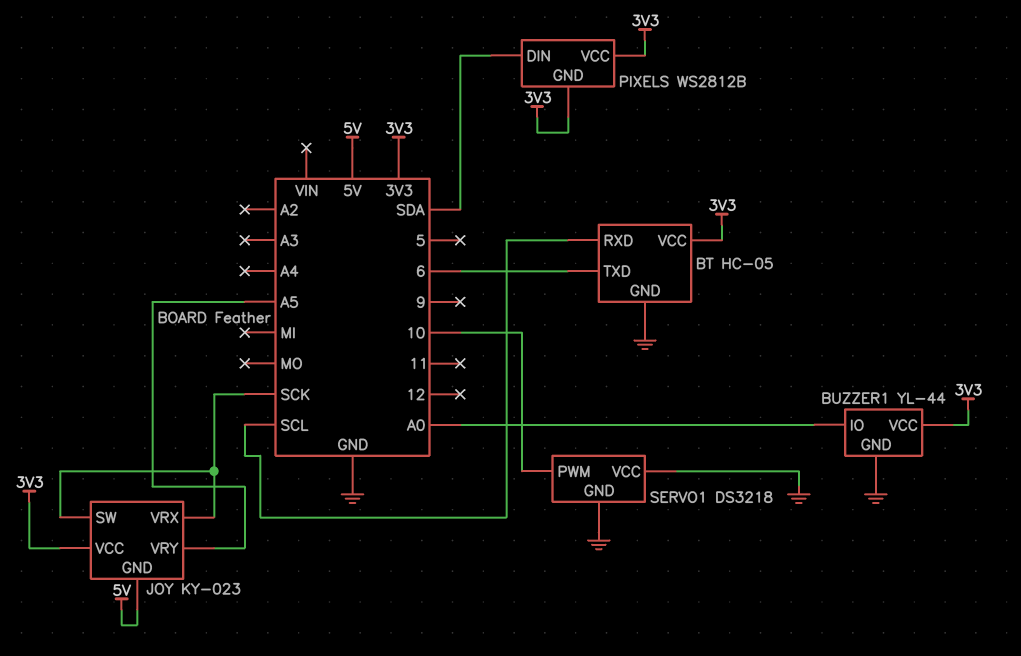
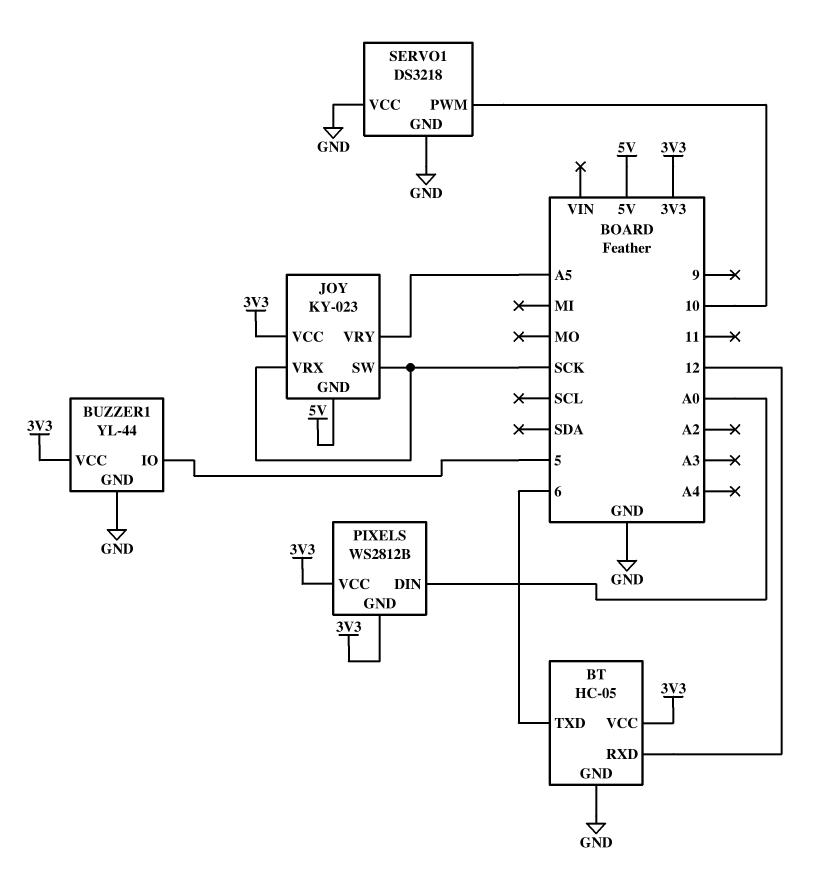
BT pin RXD: SCL -> 12
BUZZER1 pin IO: A0 -> 5
PIXELS pin DIN: SDA -> A0

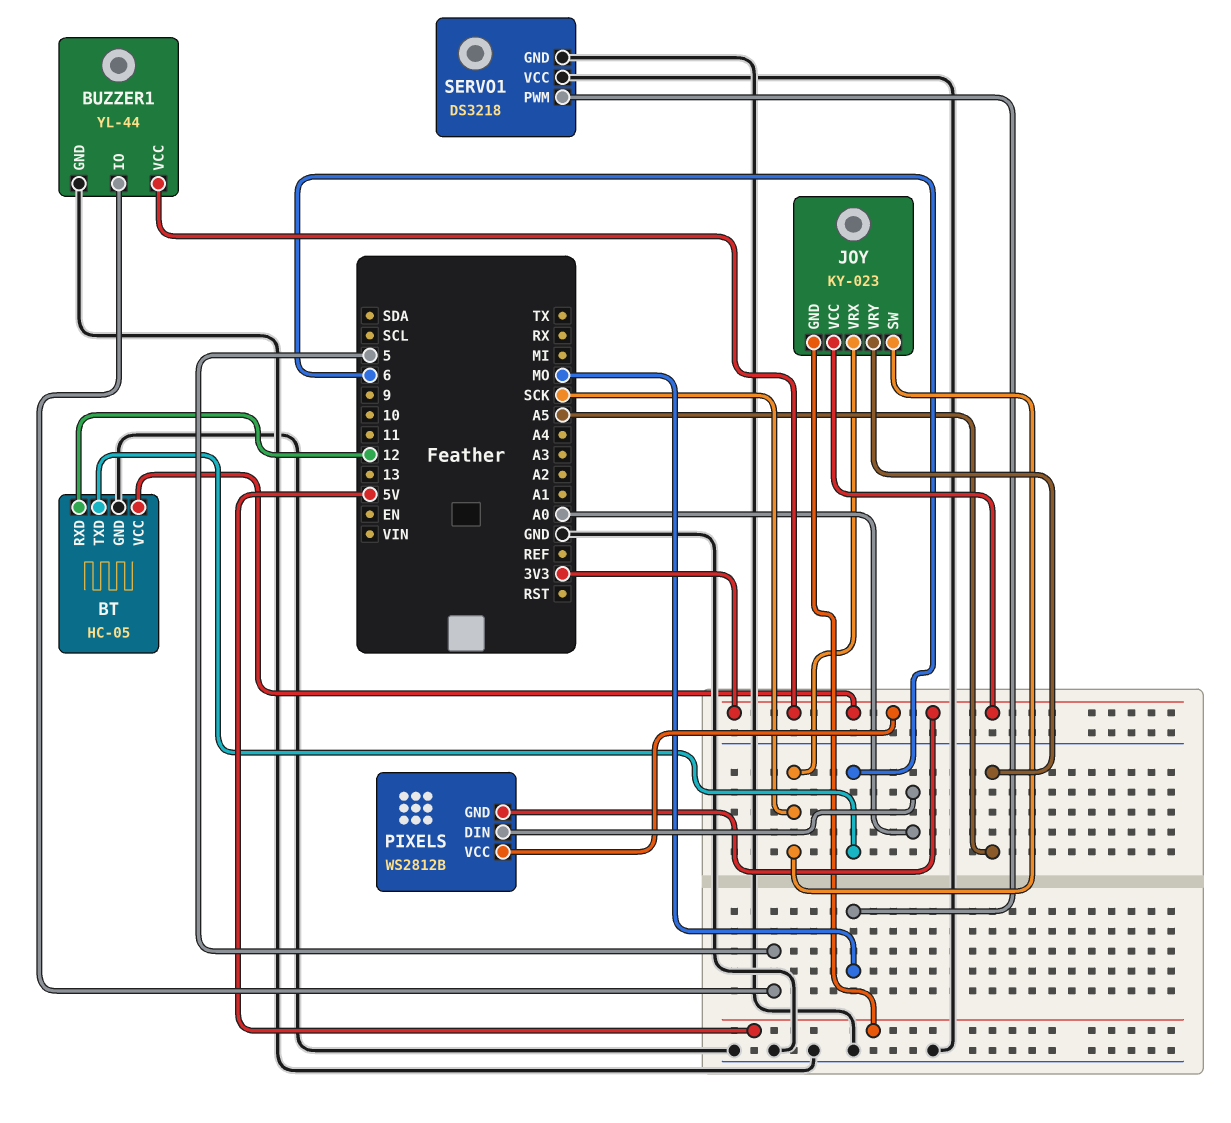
SERVO1 pin PWM: 10 -> MO

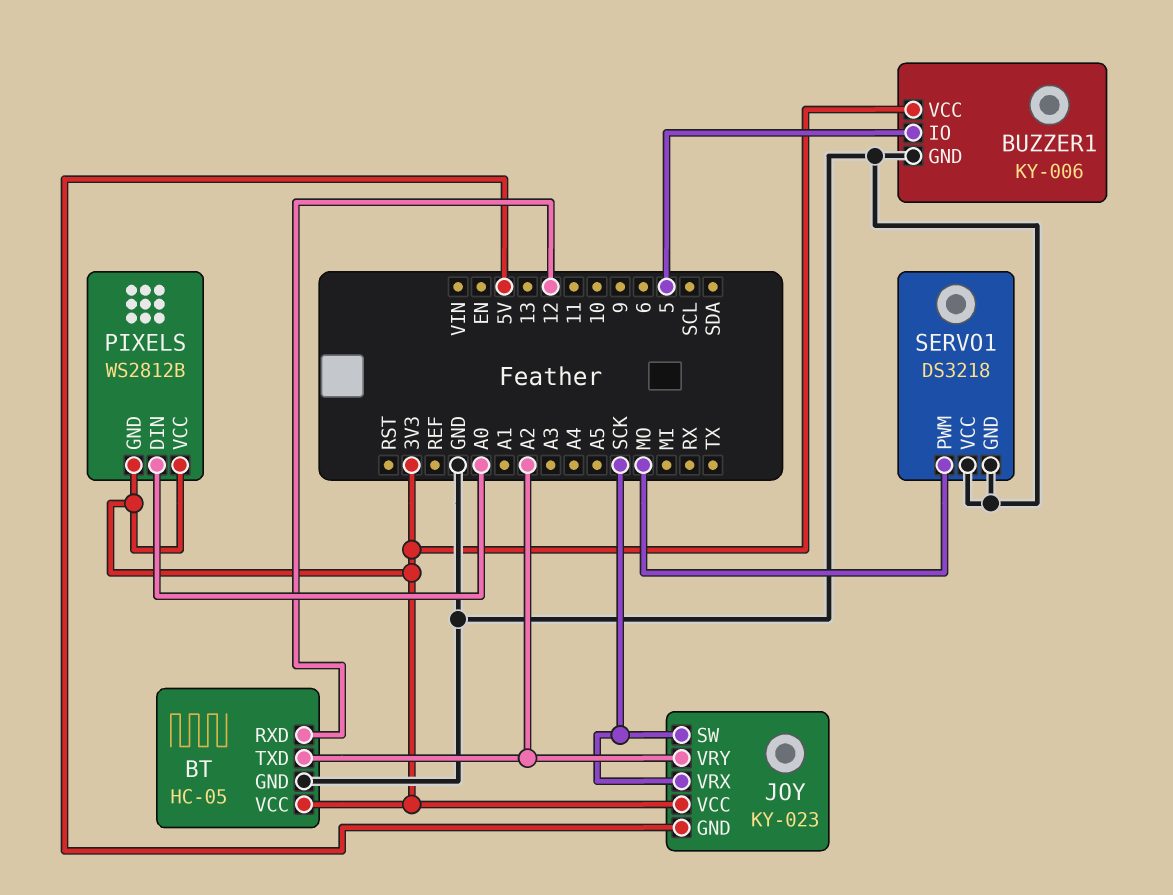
BT pin TXD: 6 -> A2
BUZZER1: YL-44 -> KY-006
JOY pin VRY: A5 -> A2

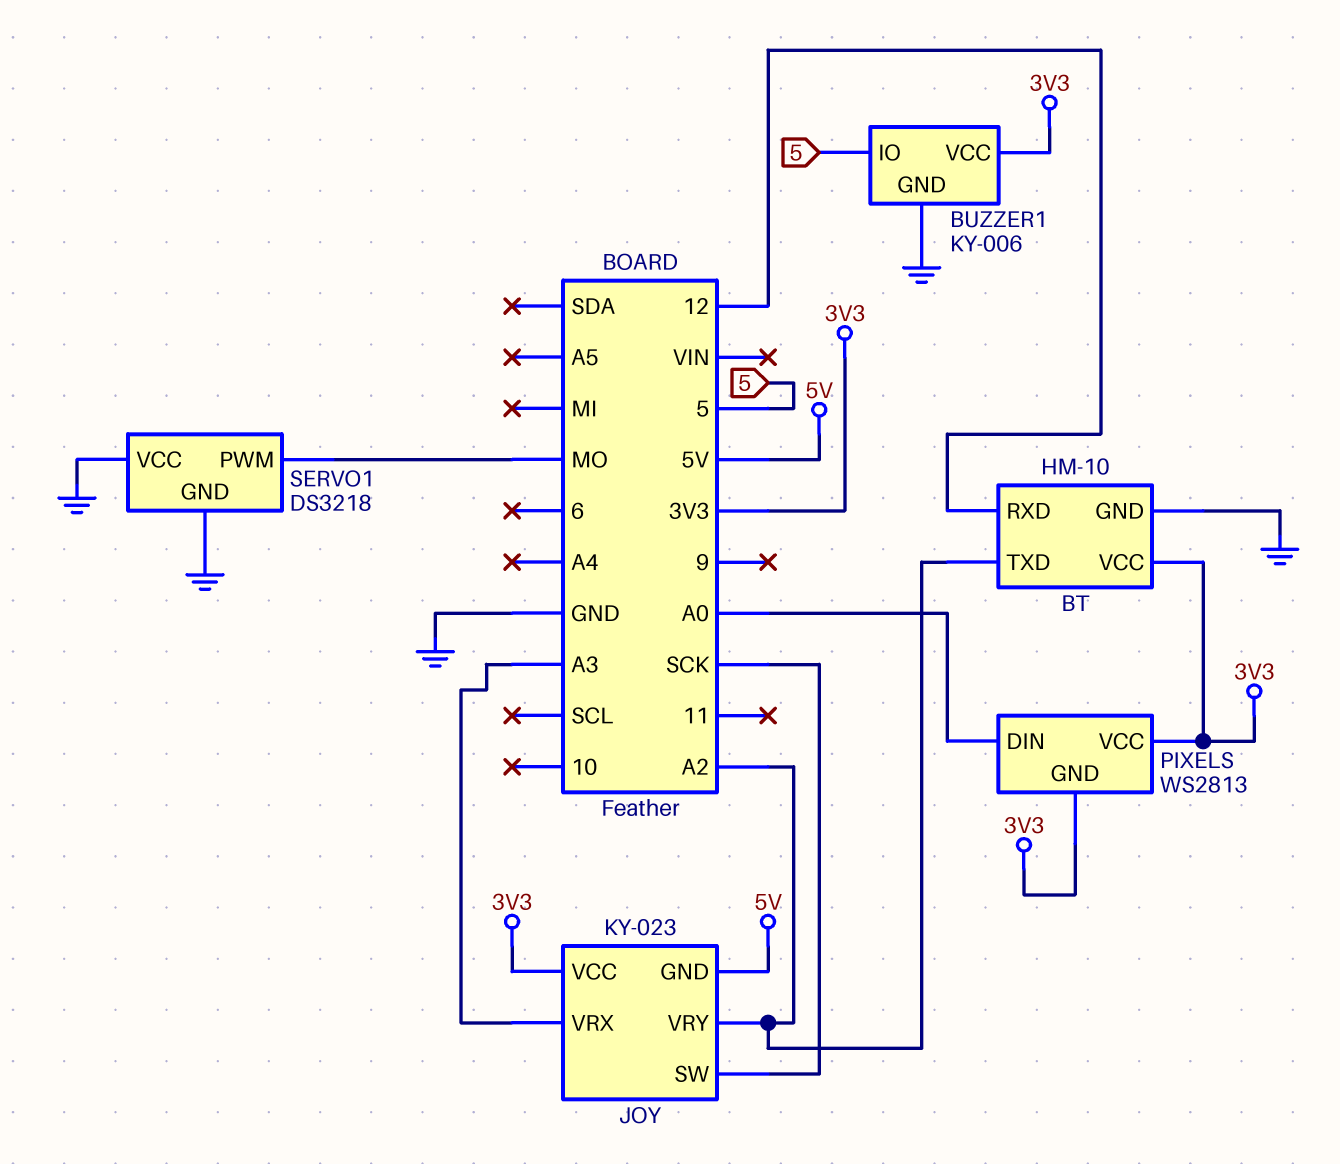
BT: HC-05 -> HM-10
JOY pin VRX: SCK -> A3
PIXELS: WS2812B -> WS2813

